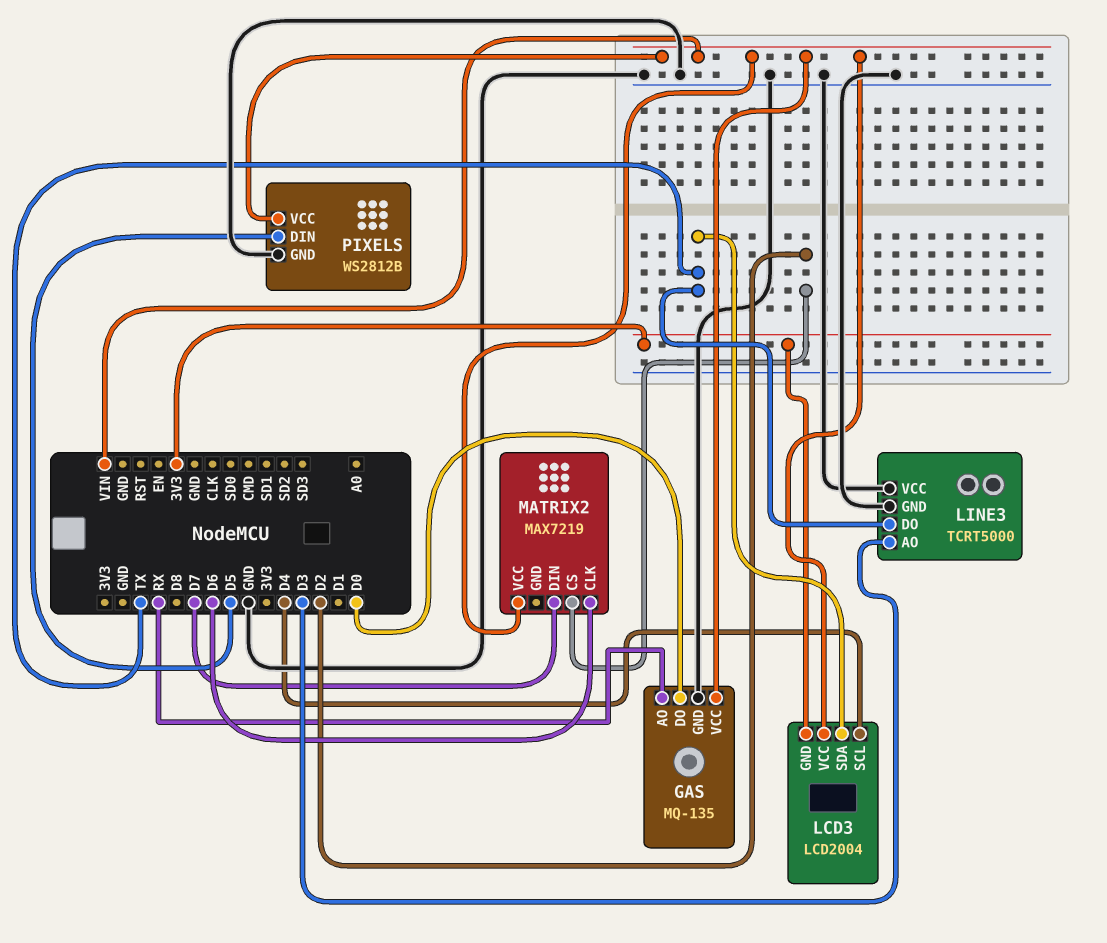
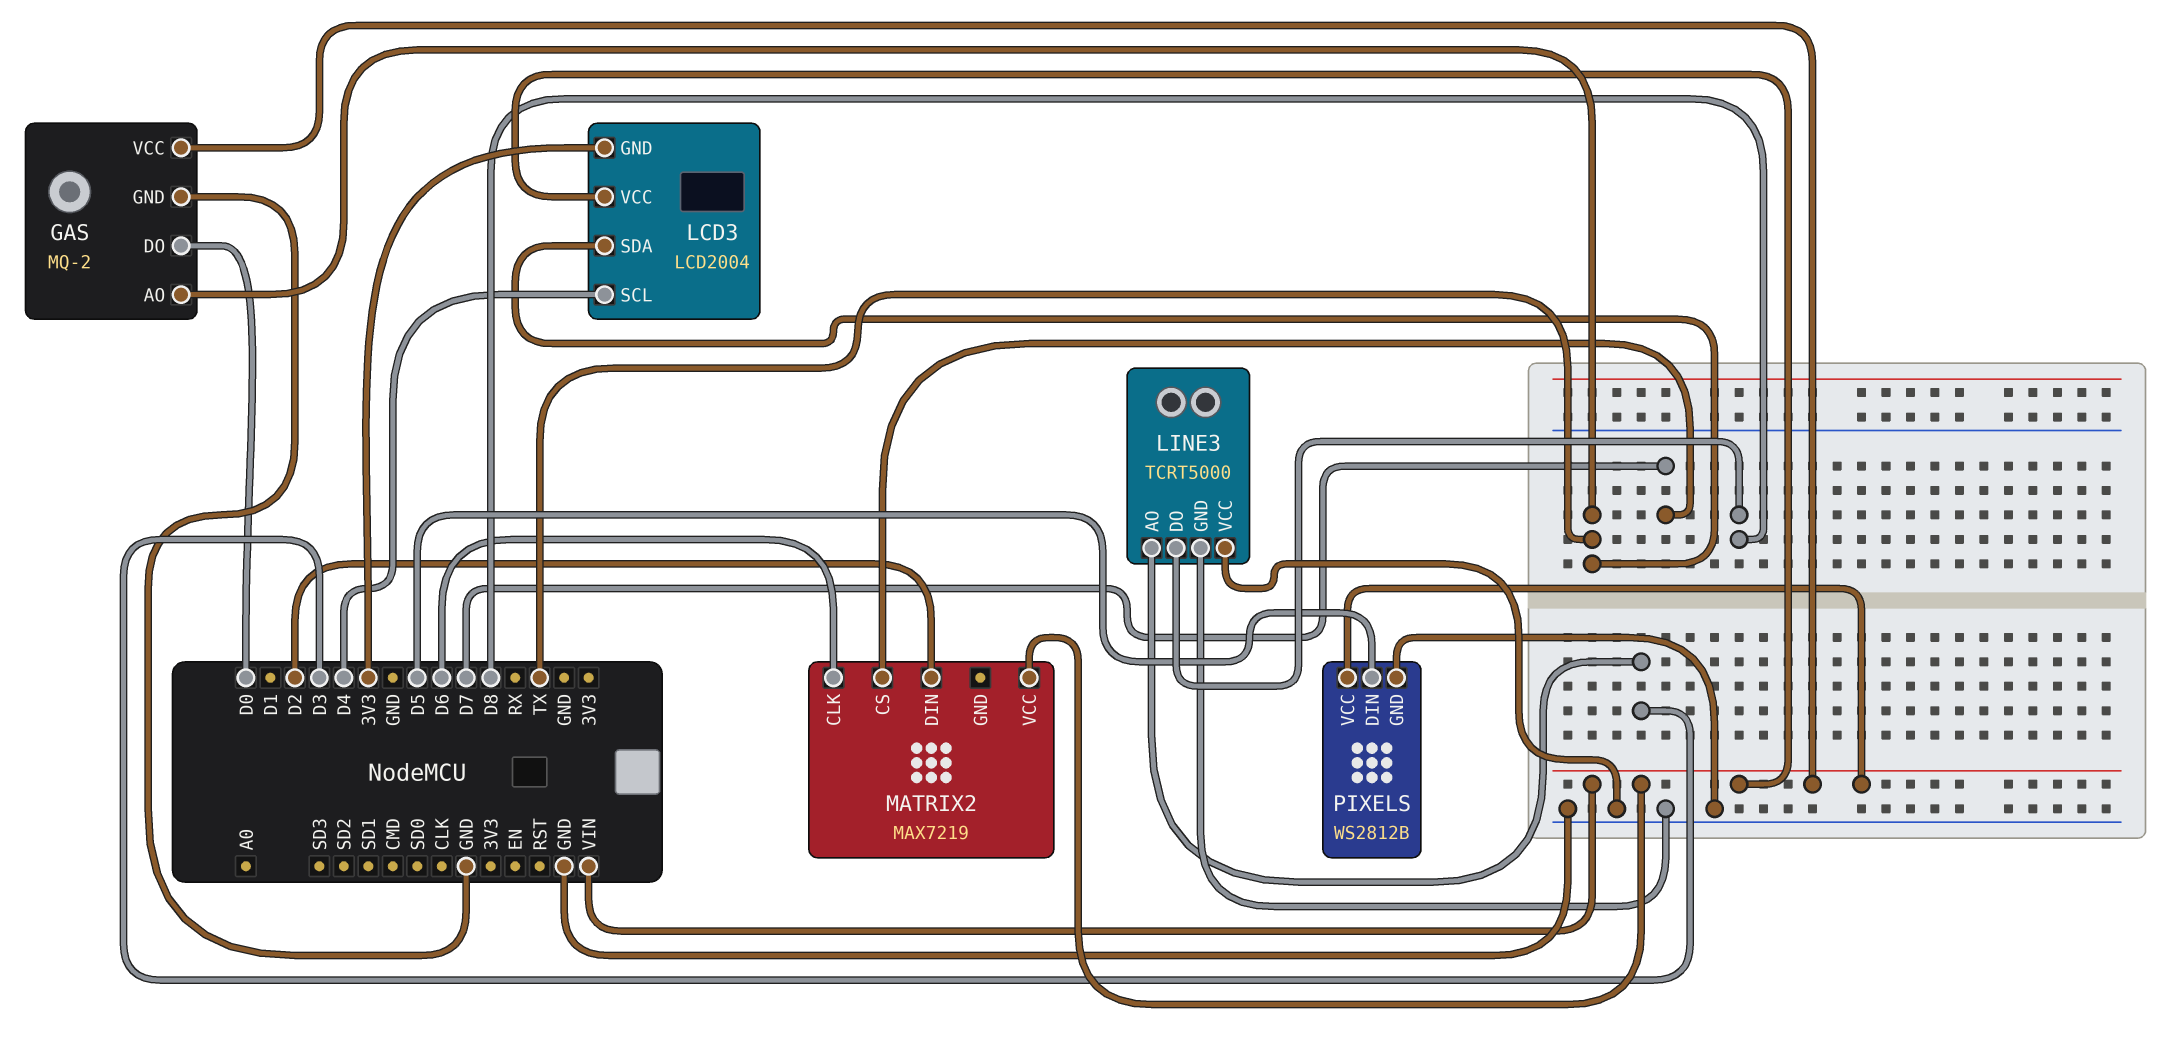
GAS: MQ-135 -> MQ-2
GAS pin AO: RX -> TX
LINE3 pin DO: TX -> D8
MATRIX2 pin CS: D2 -> D7
MATRIX2 pin DIN: D7 -> D2

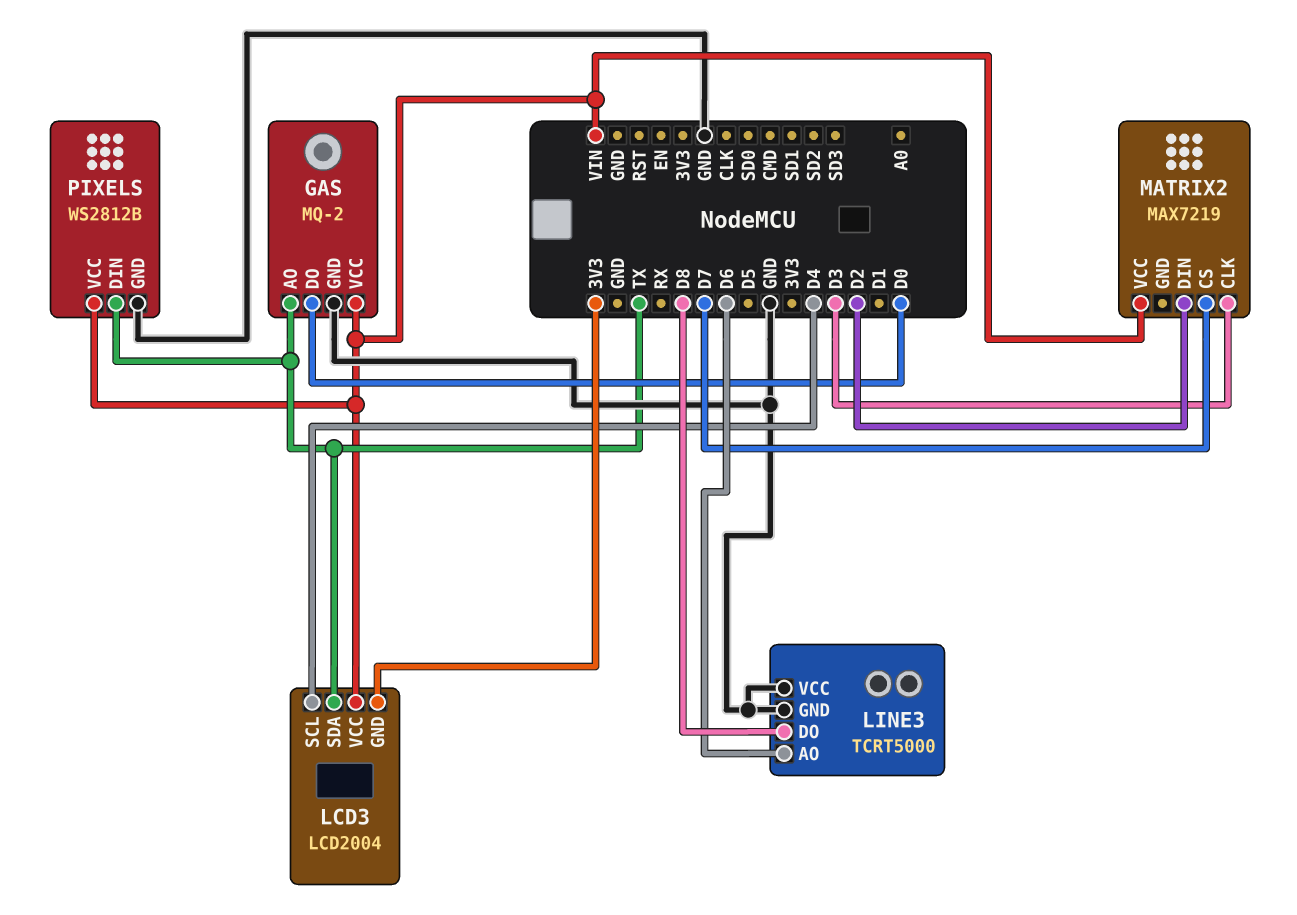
LINE3 pin AO: D3 -> D6
MATRIX2 pin CLK: D6 -> D3
PIXELS pin DIN: D5 -> TX

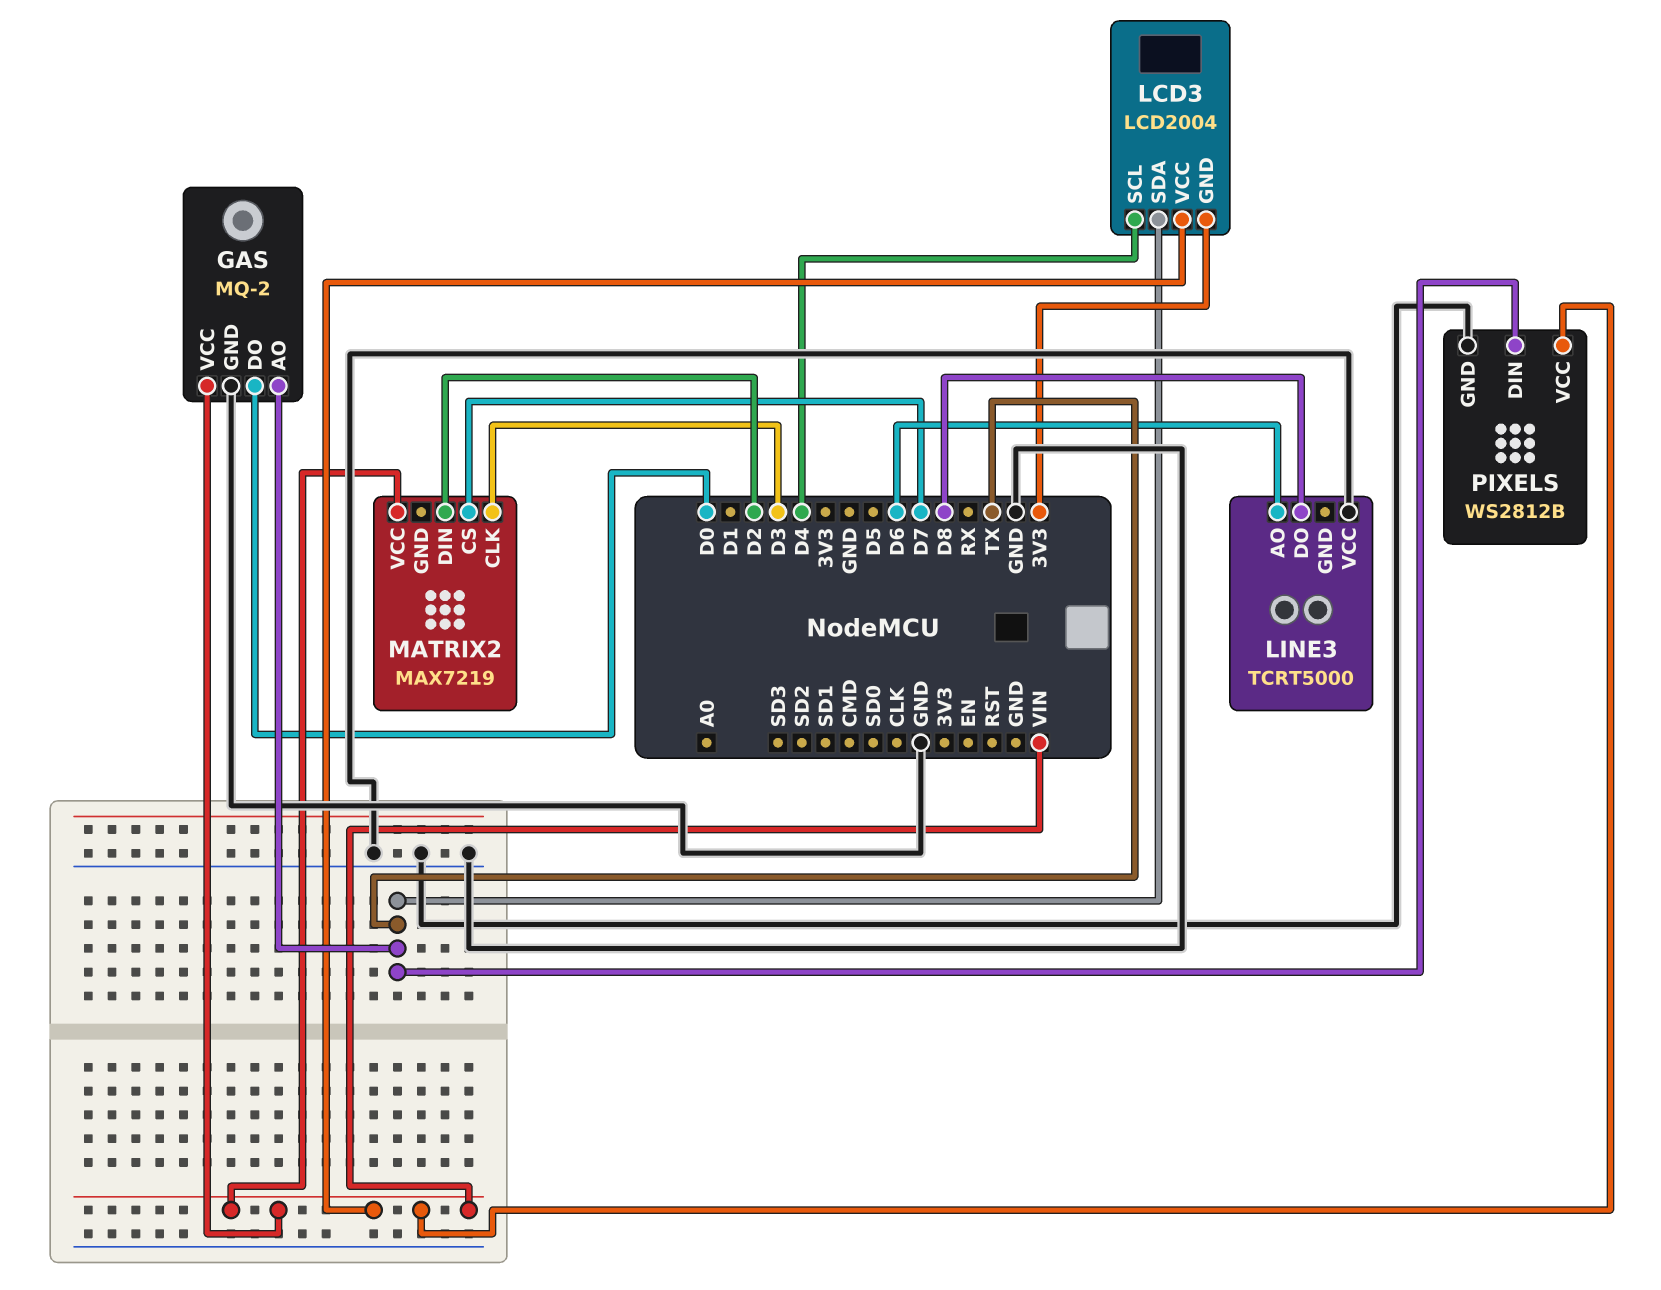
LINE3 pin GND: GND -> none

